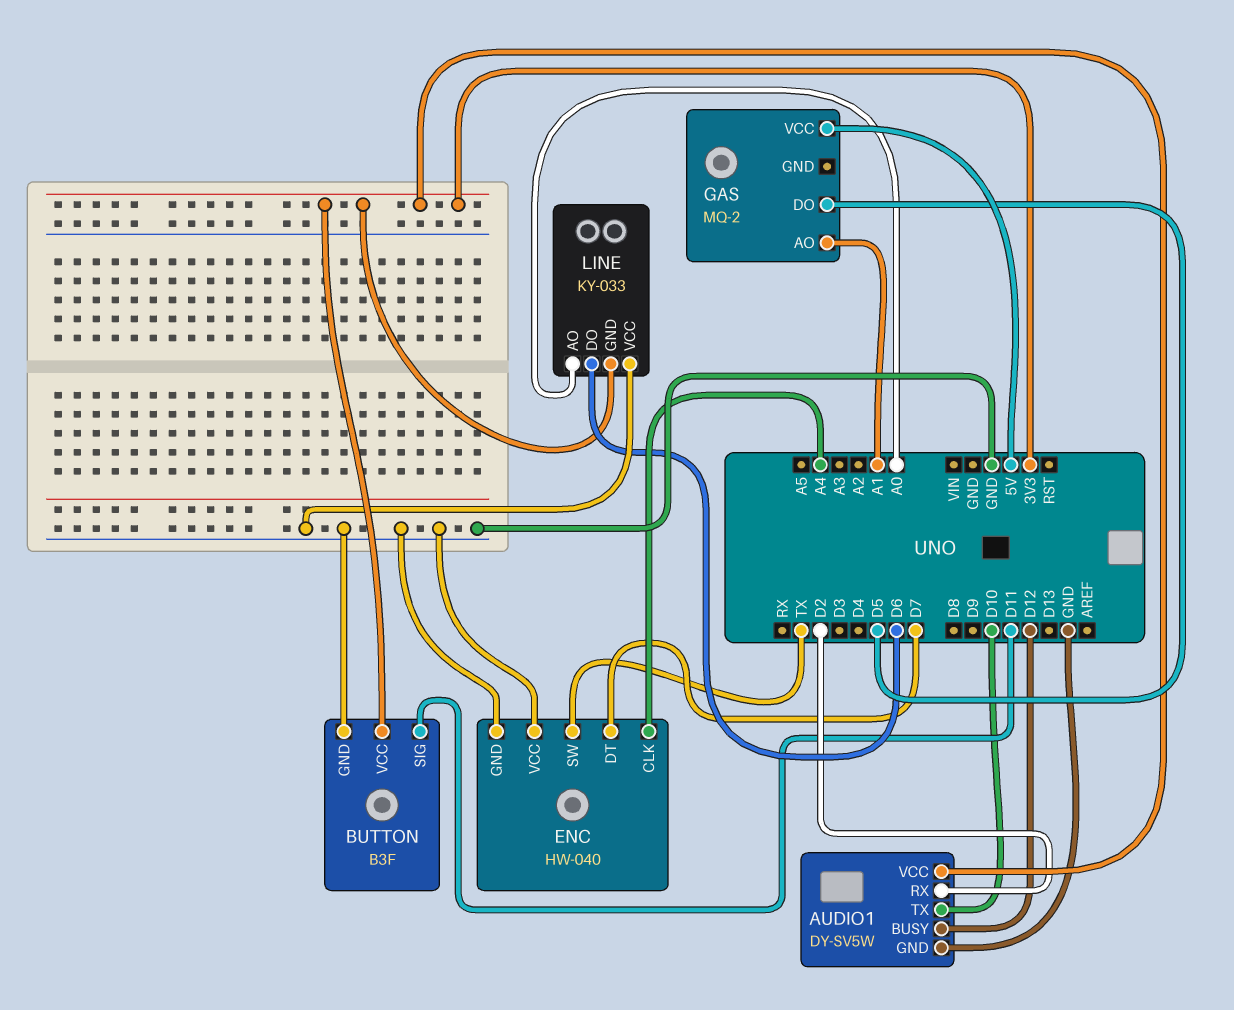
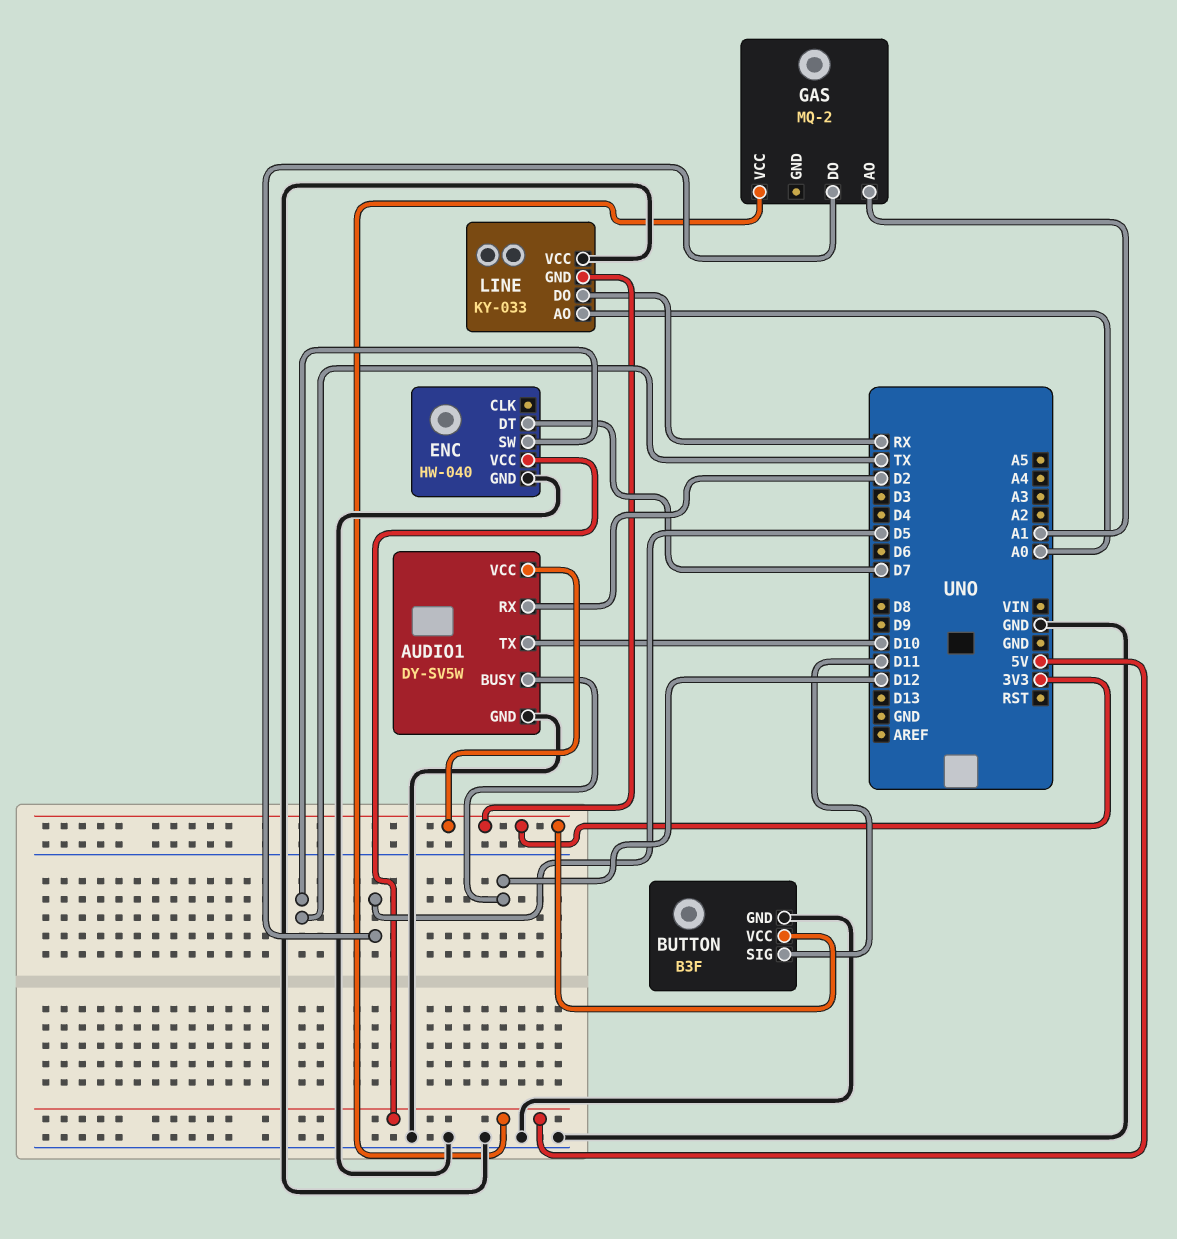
ENC pin CLK: A4 -> none
ENC pin VCC: GND -> 5V
LINE pin DO: D6 -> RX

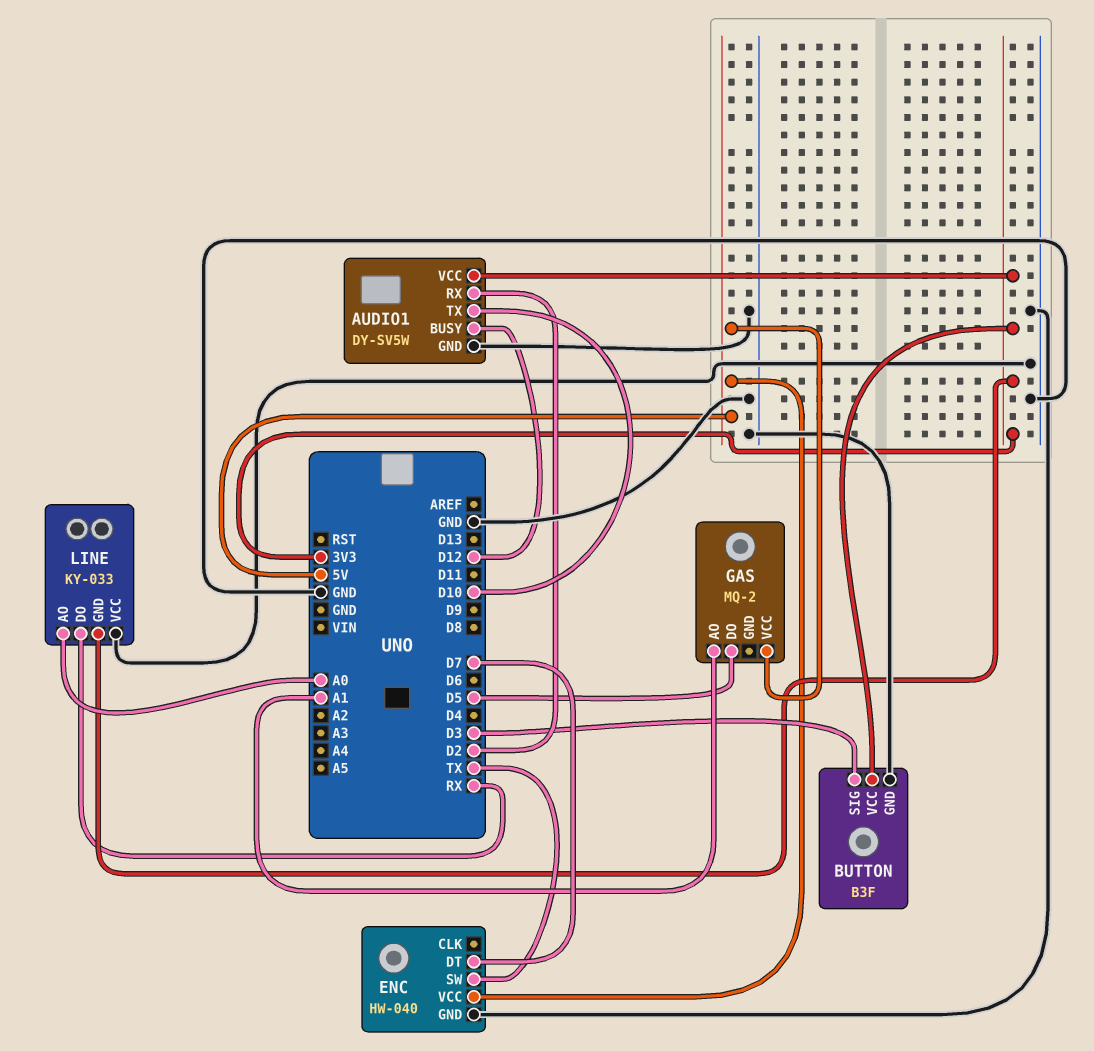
BUTTON pin SIG: D11 -> D3

